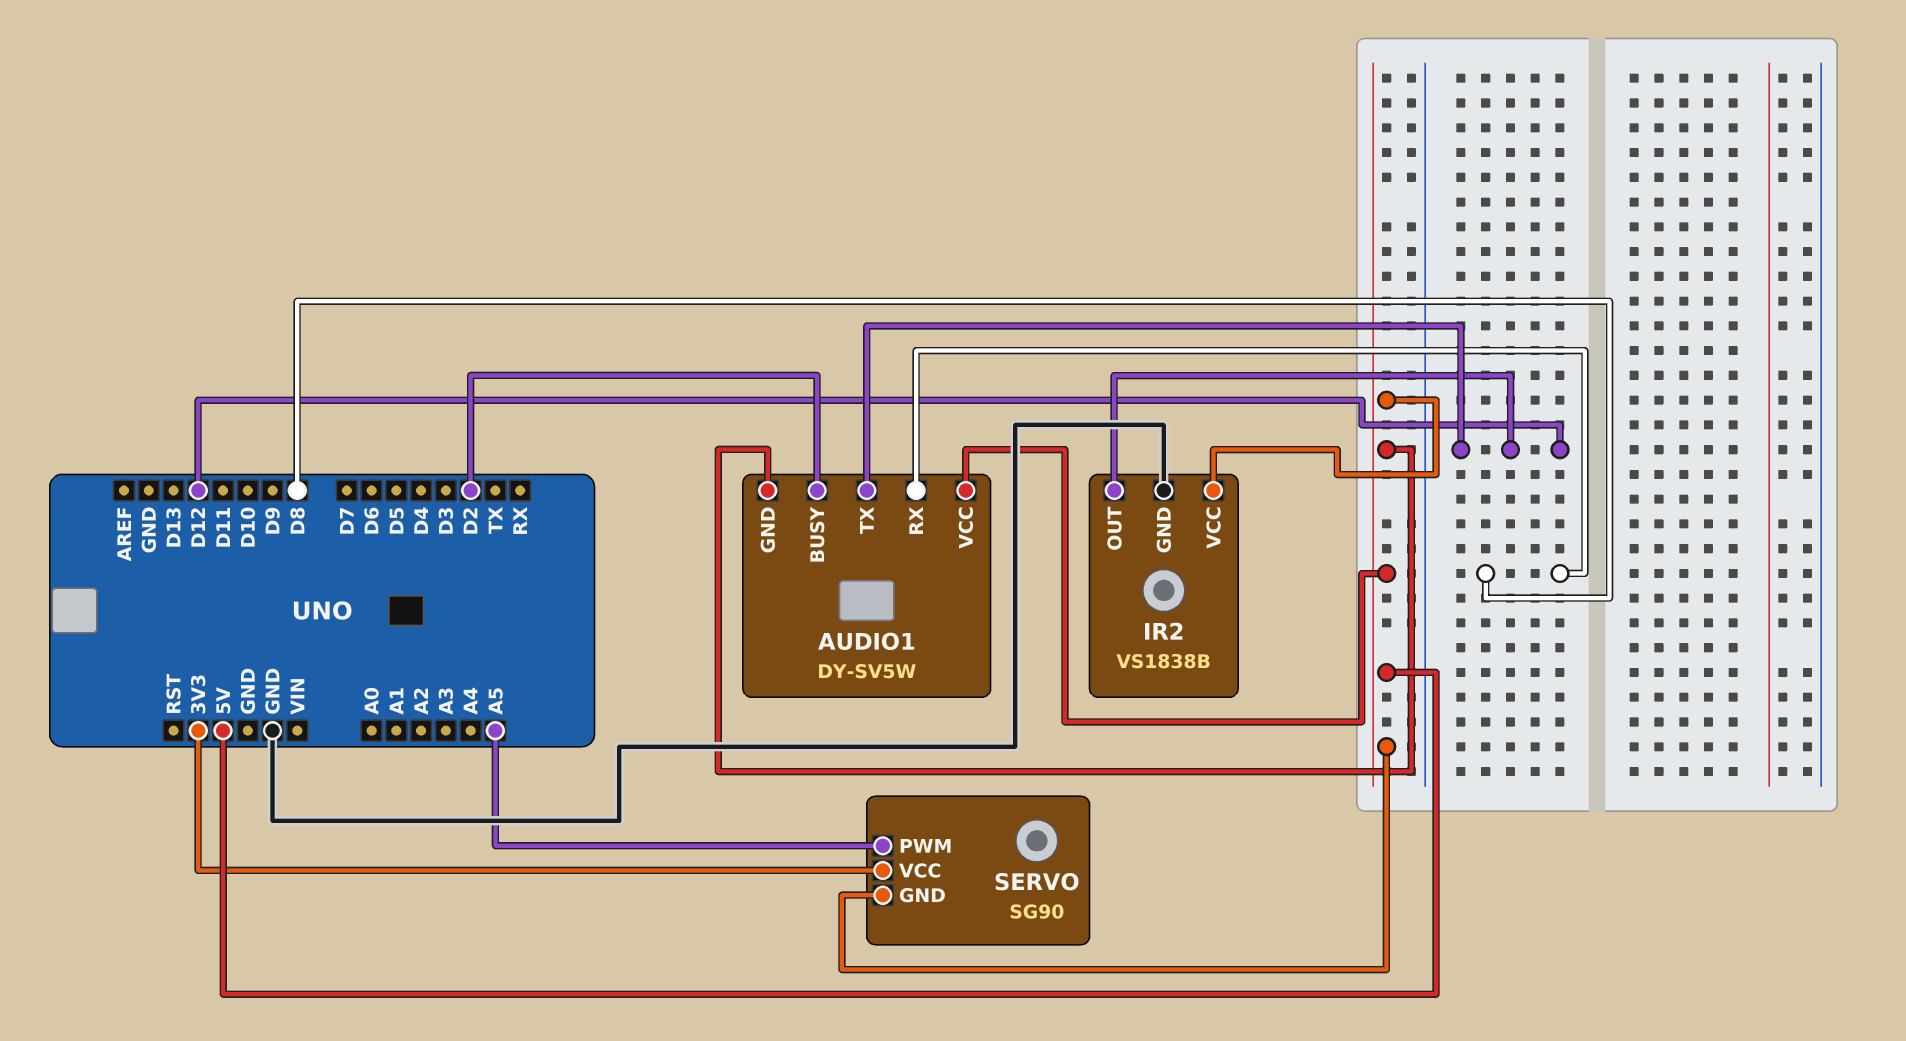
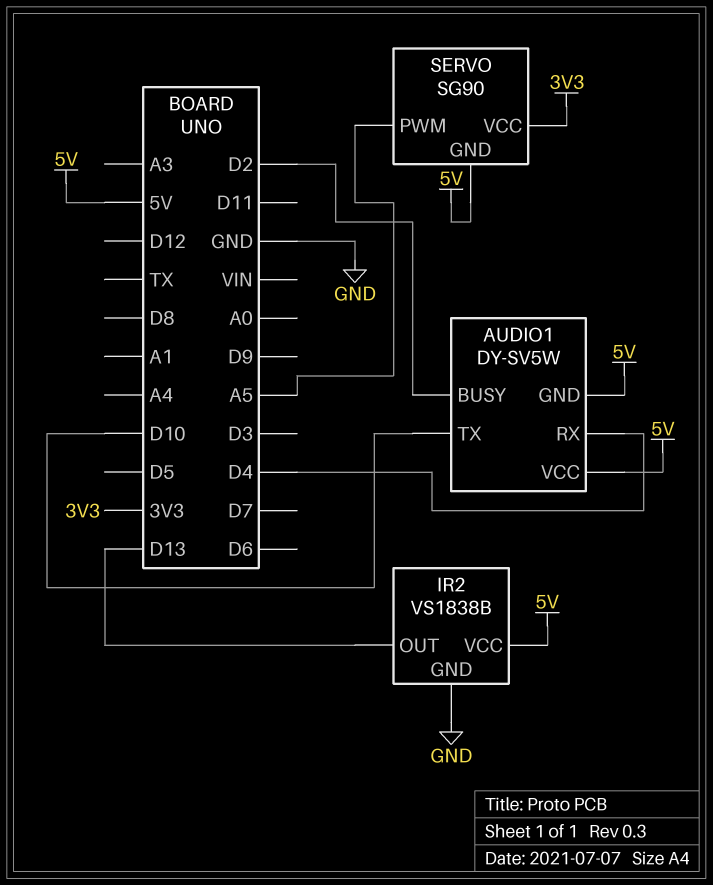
AUDIO1 pin RX: D8 -> D4
AUDIO1 pin TX: D12 -> D10
IR2 pin OUT: D12 -> D13

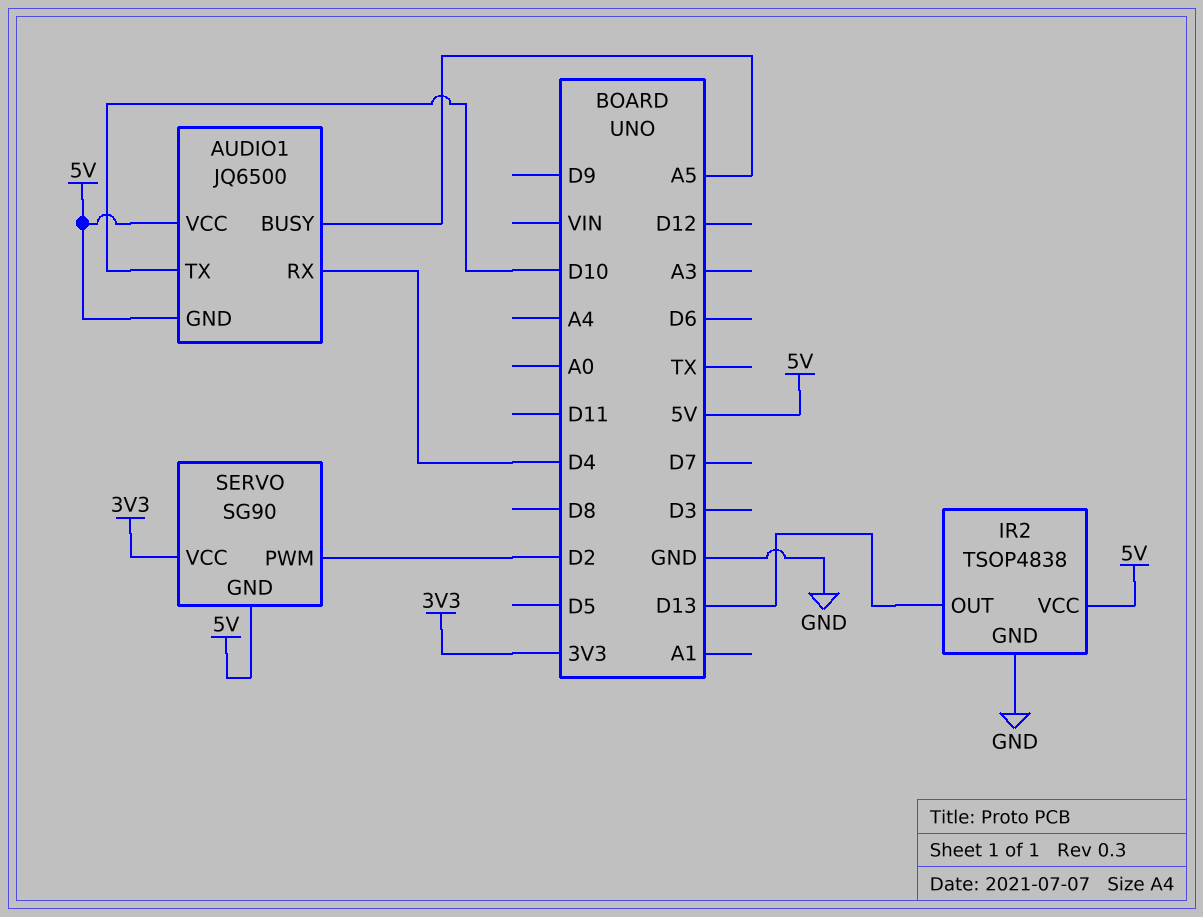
AUDIO1: DY-SV5W -> JQ6500
AUDIO1 pin BUSY: D2 -> A5
IR2: VS1838B -> TSOP4838
SERVO pin PWM: A5 -> D2

